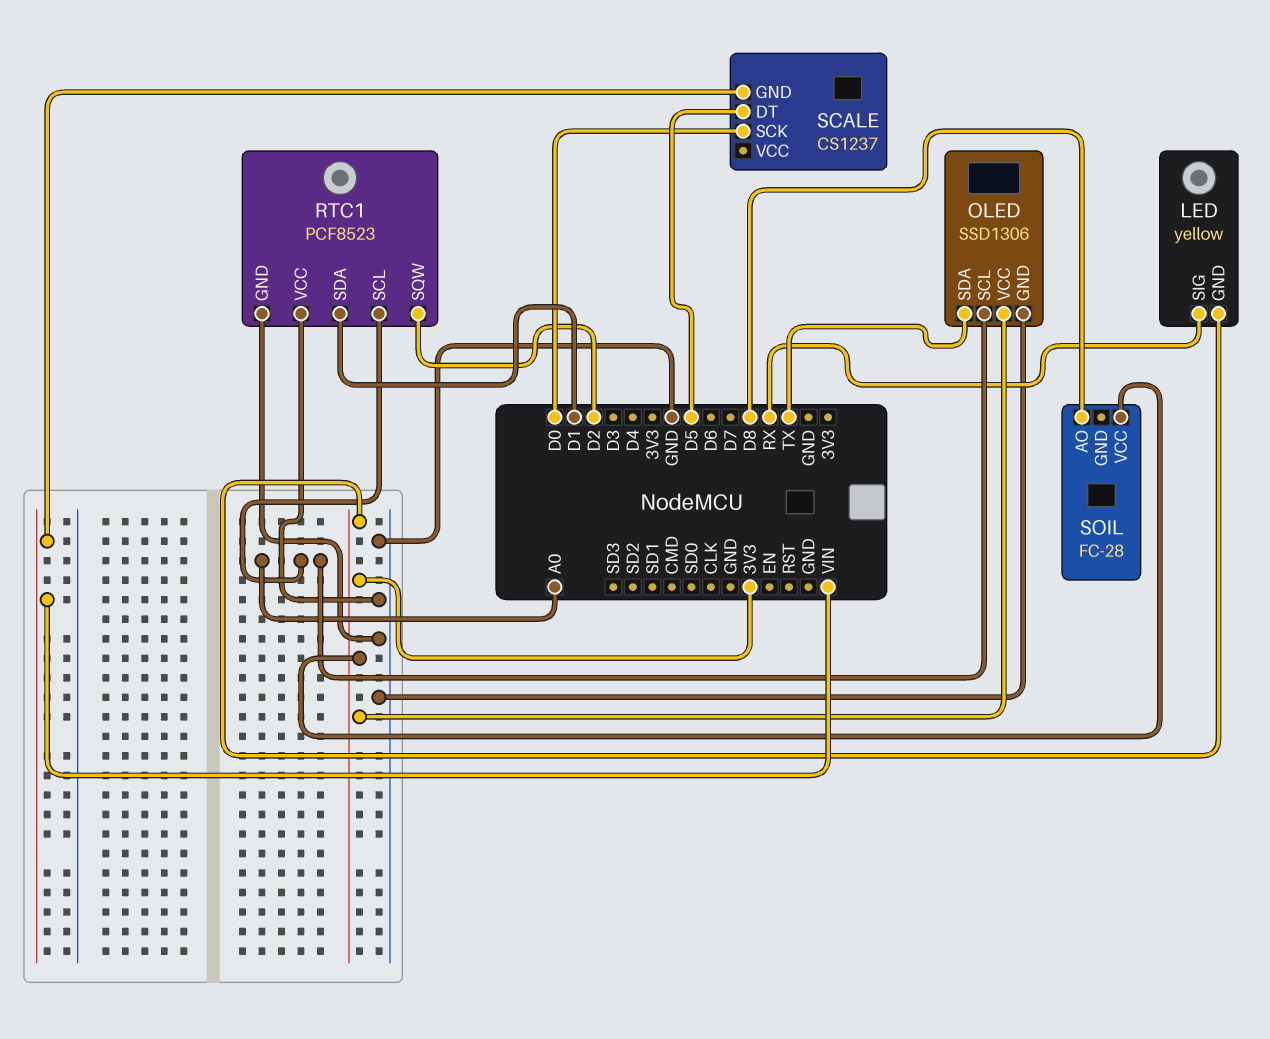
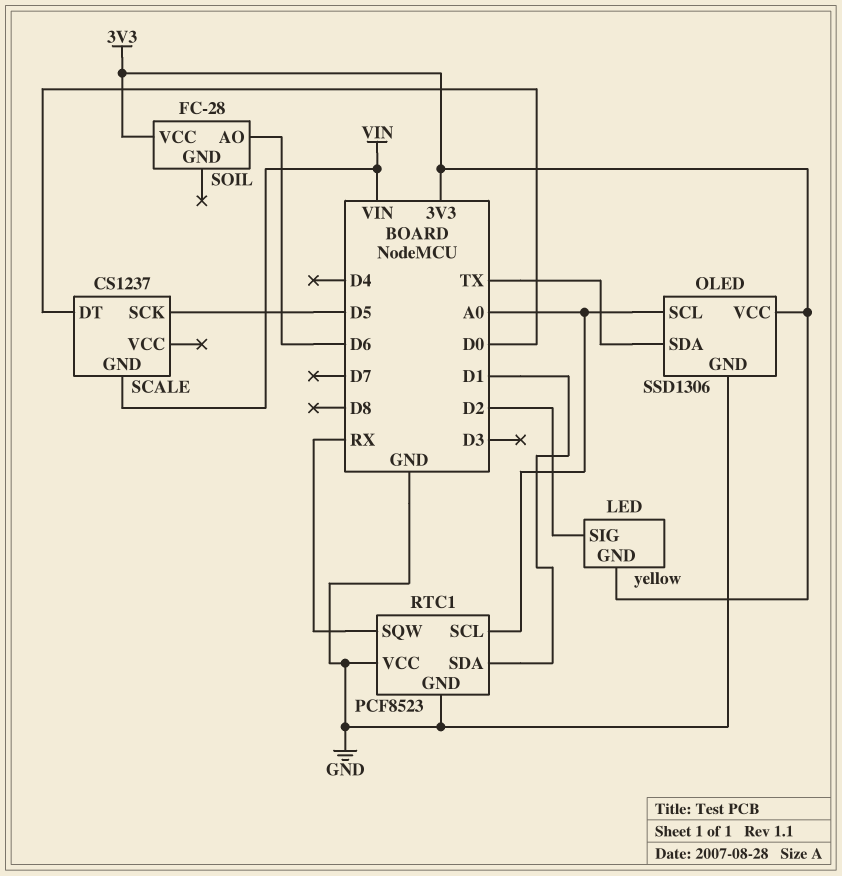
LED pin SIG: RX -> D2
RTC1 pin SQW: D2 -> RX
SCALE pin DT: D5 -> D0
SCALE pin SCK: D0 -> D5
SOIL pin AO: D8 -> D6

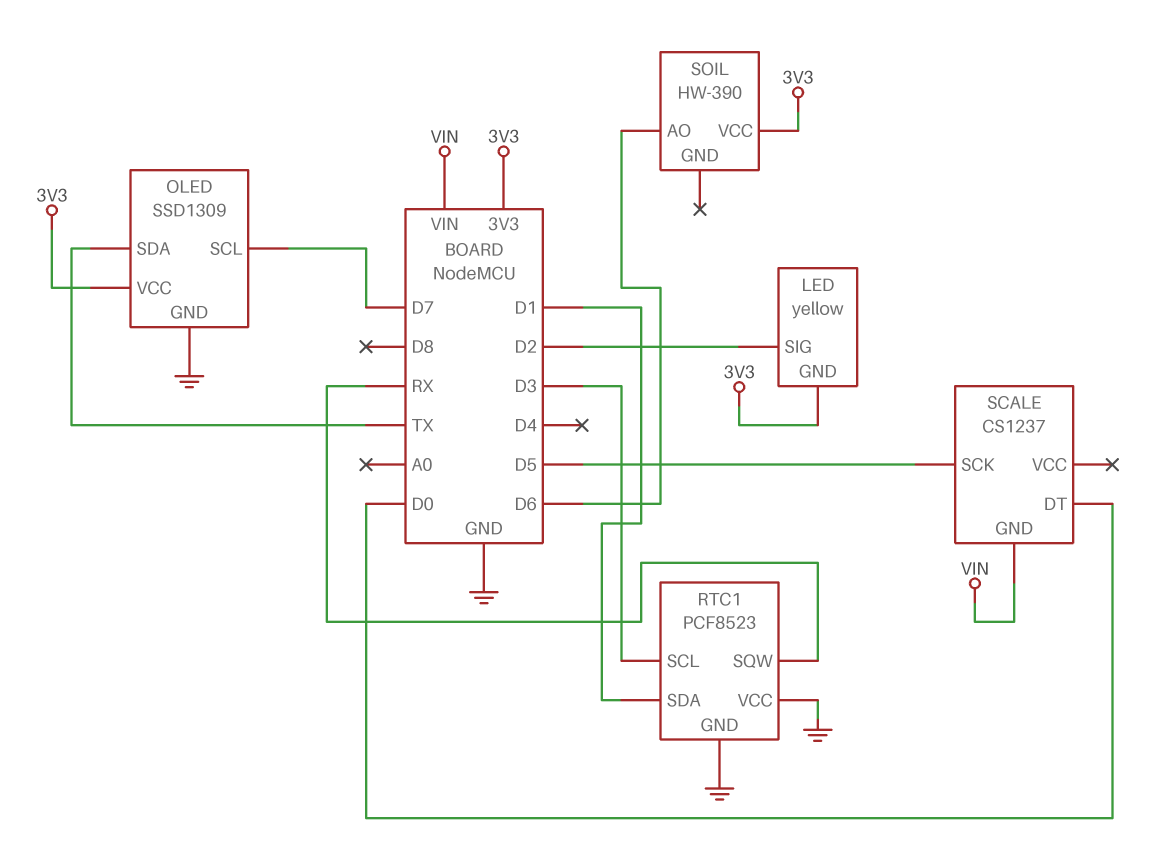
OLED: SSD1306 -> SSD1309
OLED pin SCL: A0 -> D7
RTC1 pin SCL: A0 -> D3
SOIL: FC-28 -> HW-390

